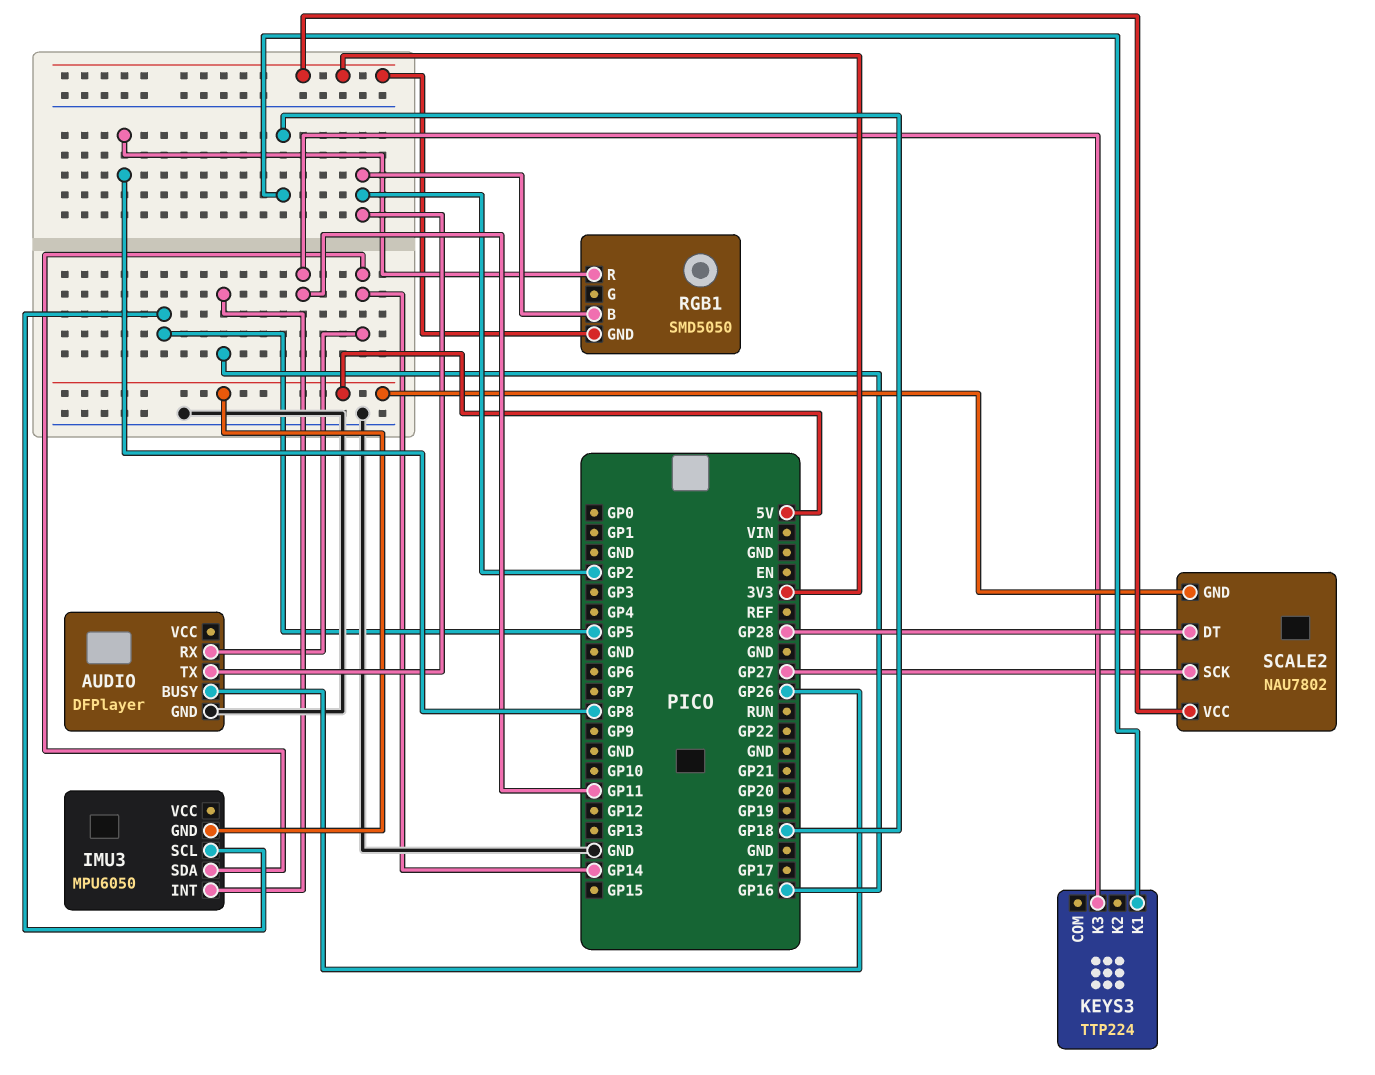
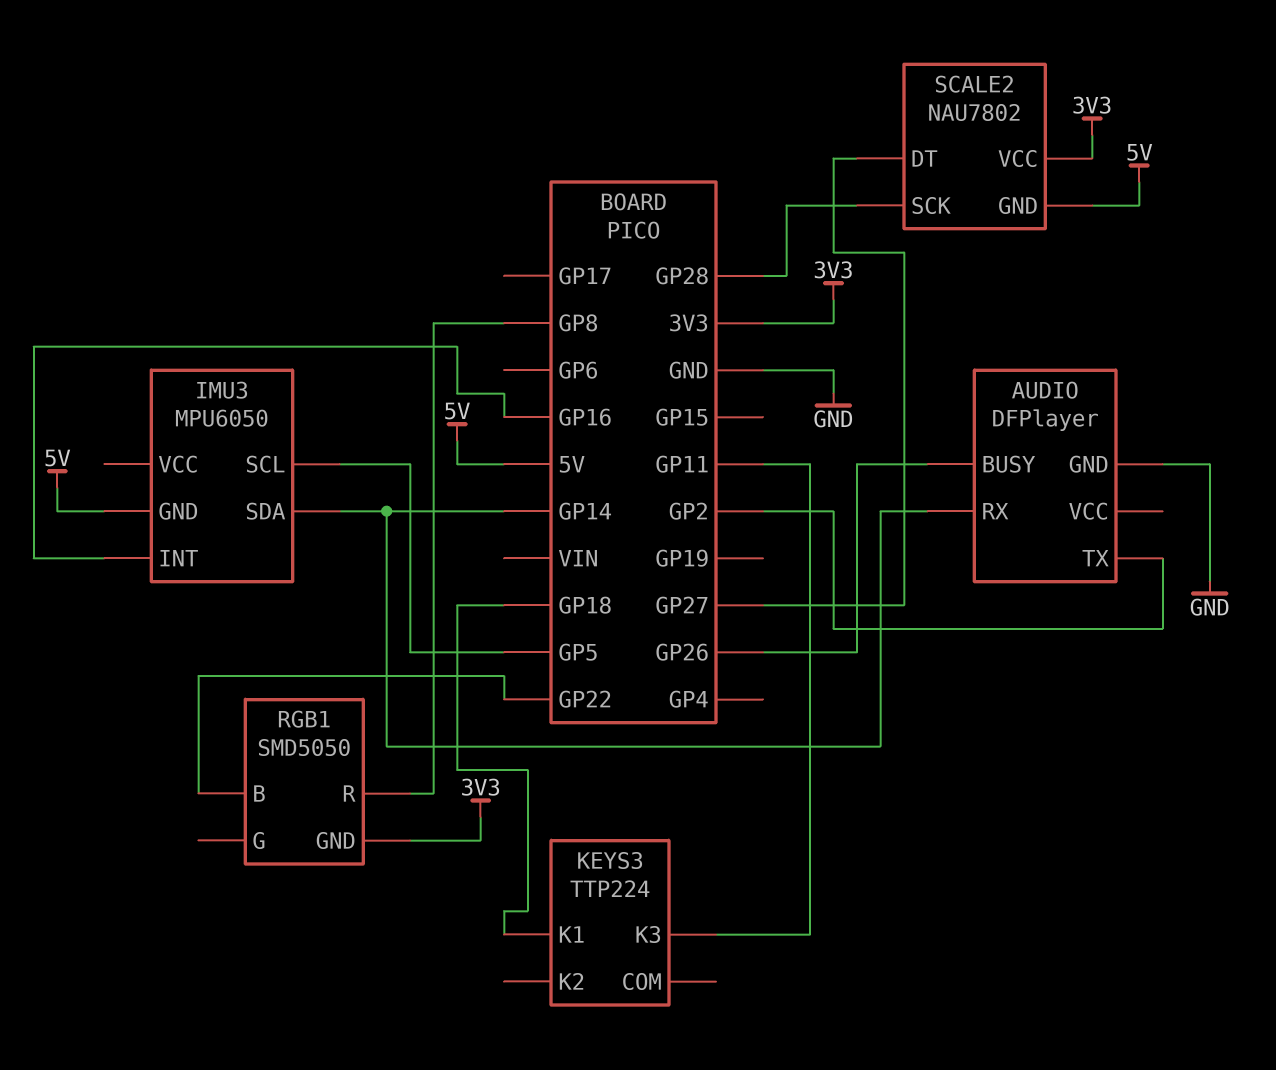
RGB1 pin B: GP2 -> GP22
SCALE2 pin DT: GP28 -> GP27
SCALE2 pin SCK: GP27 -> GP28

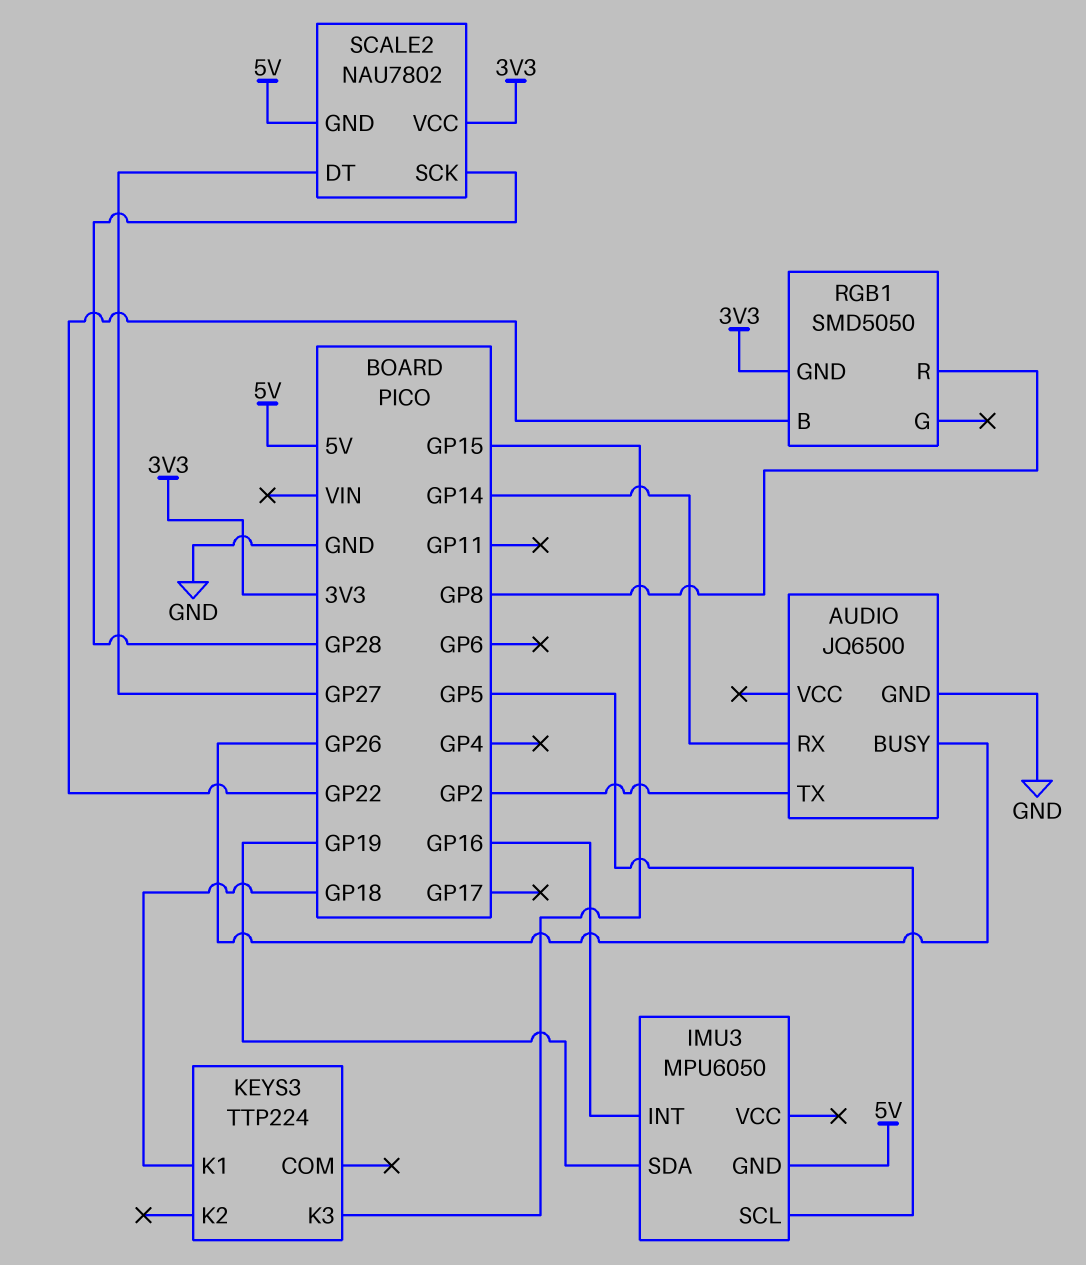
AUDIO: DFPlayer -> JQ6500
IMU3 pin SDA: GP14 -> GP19
KEYS3 pin K3: GP11 -> GP15

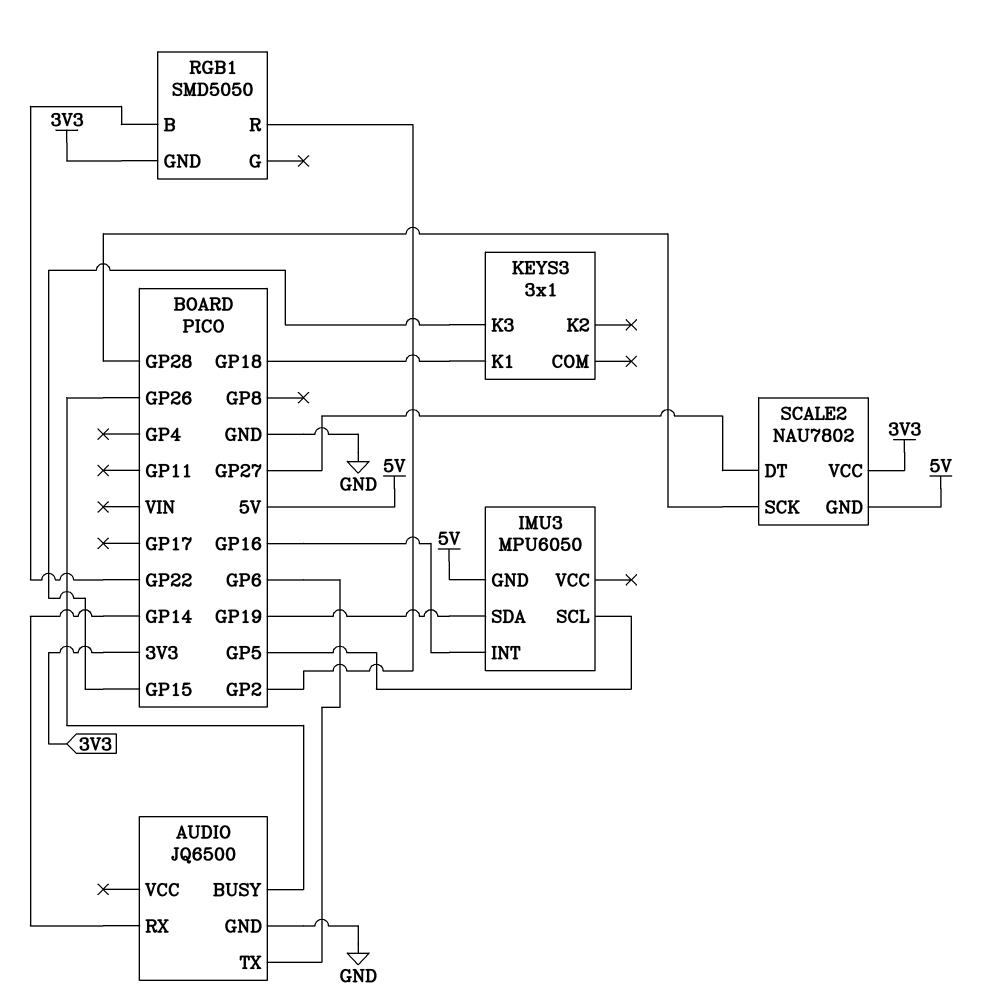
AUDIO pin TX: GP2 -> GP6
KEYS3: TTP224 -> 3x1
RGB1 pin R: GP8 -> GP2

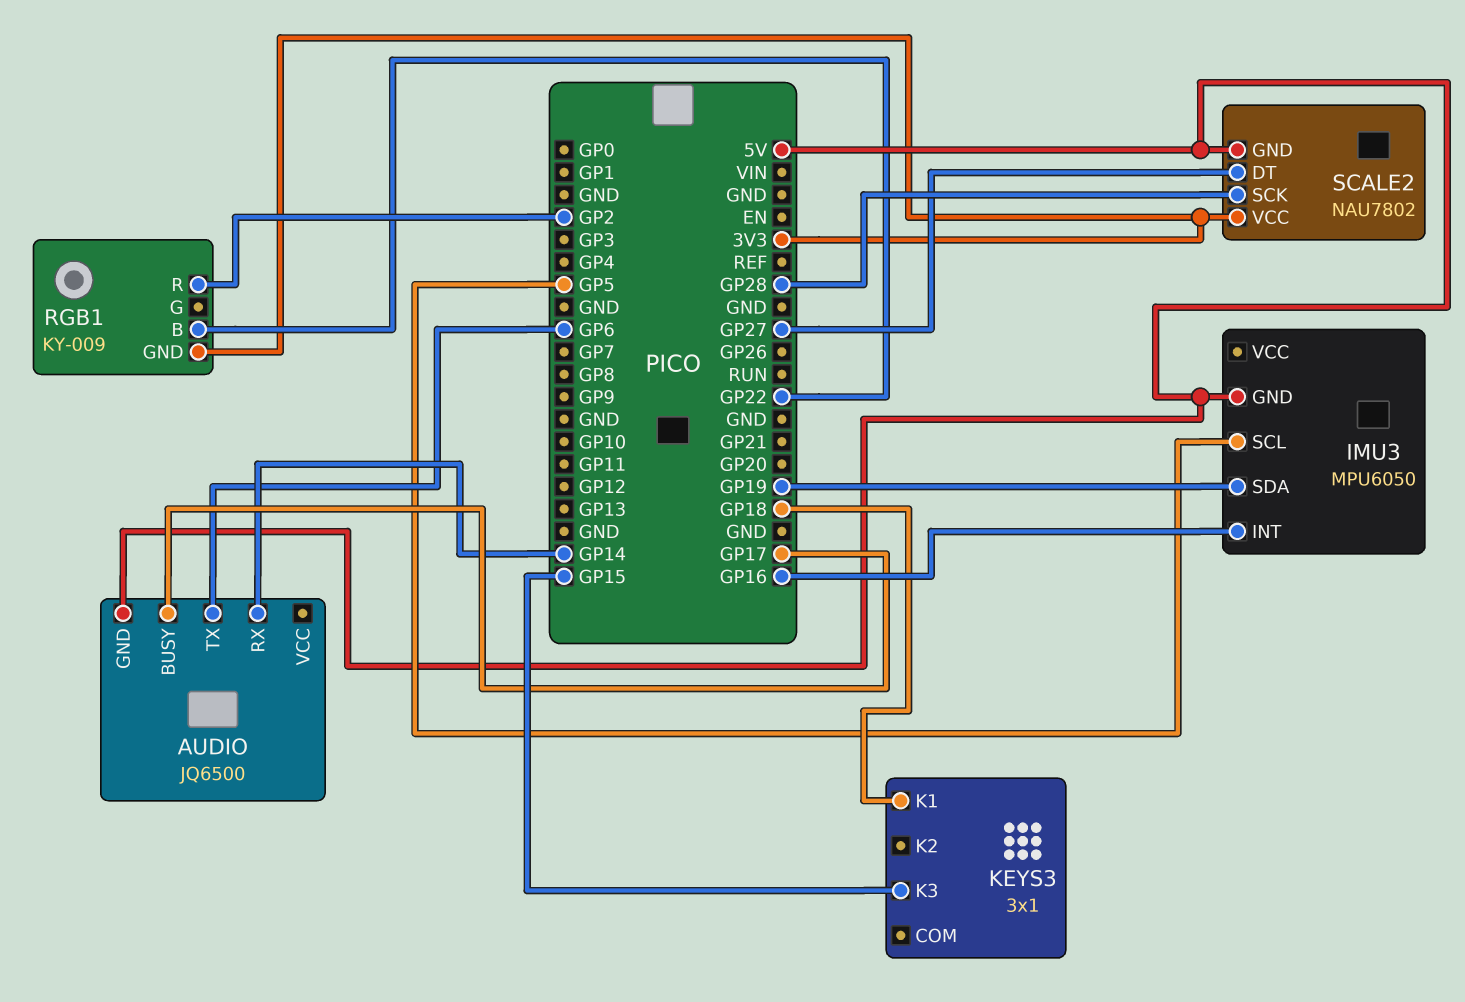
AUDIO pin BUSY: GP26 -> GP17
AUDIO pin GND: GND -> 5V
RGB1: SMD5050 -> KY-009

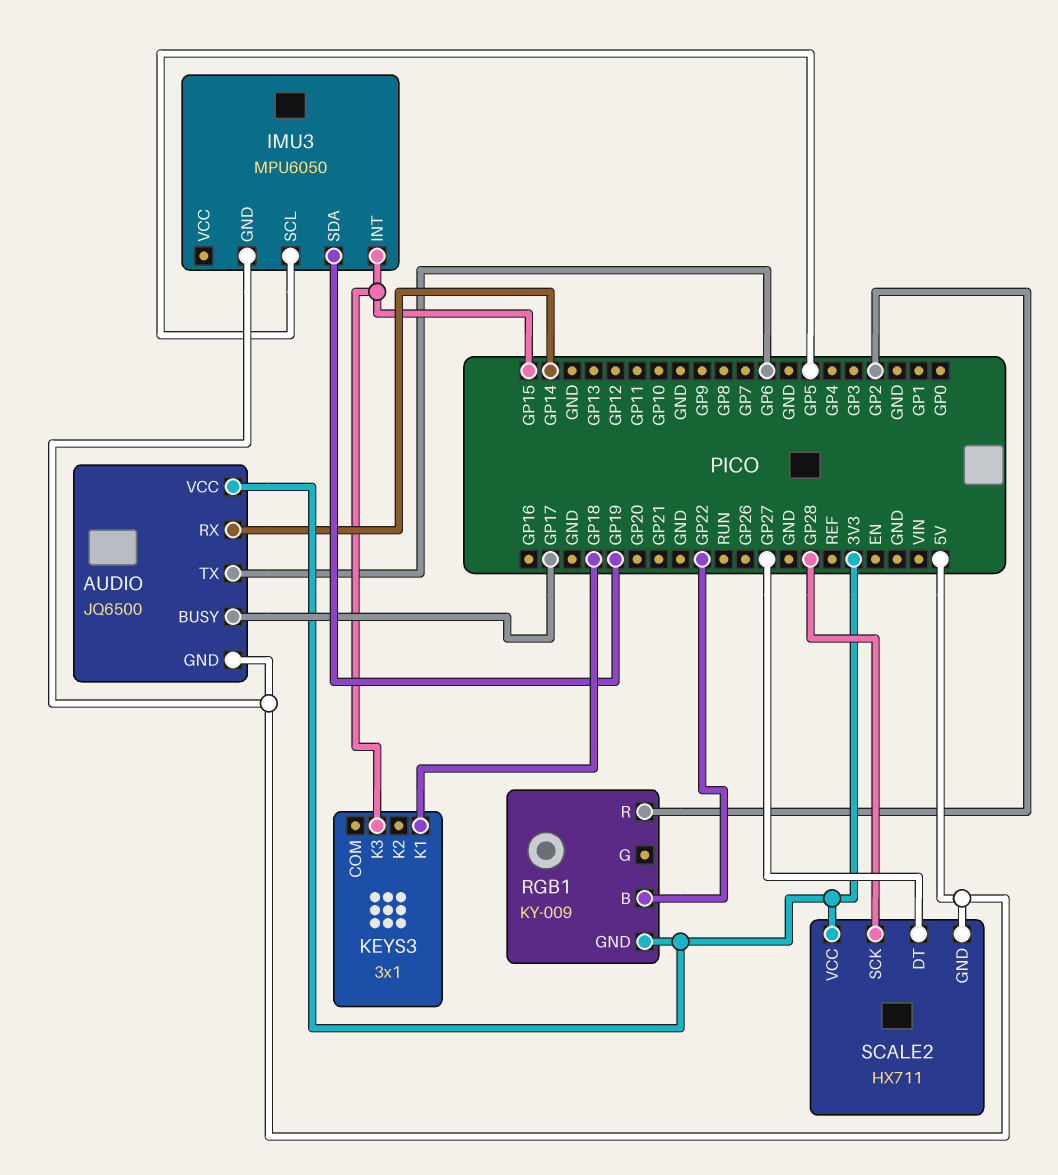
AUDIO pin VCC: none -> 3V3
IMU3 pin INT: GP16 -> GP15
SCALE2: NAU7802 -> HX711

